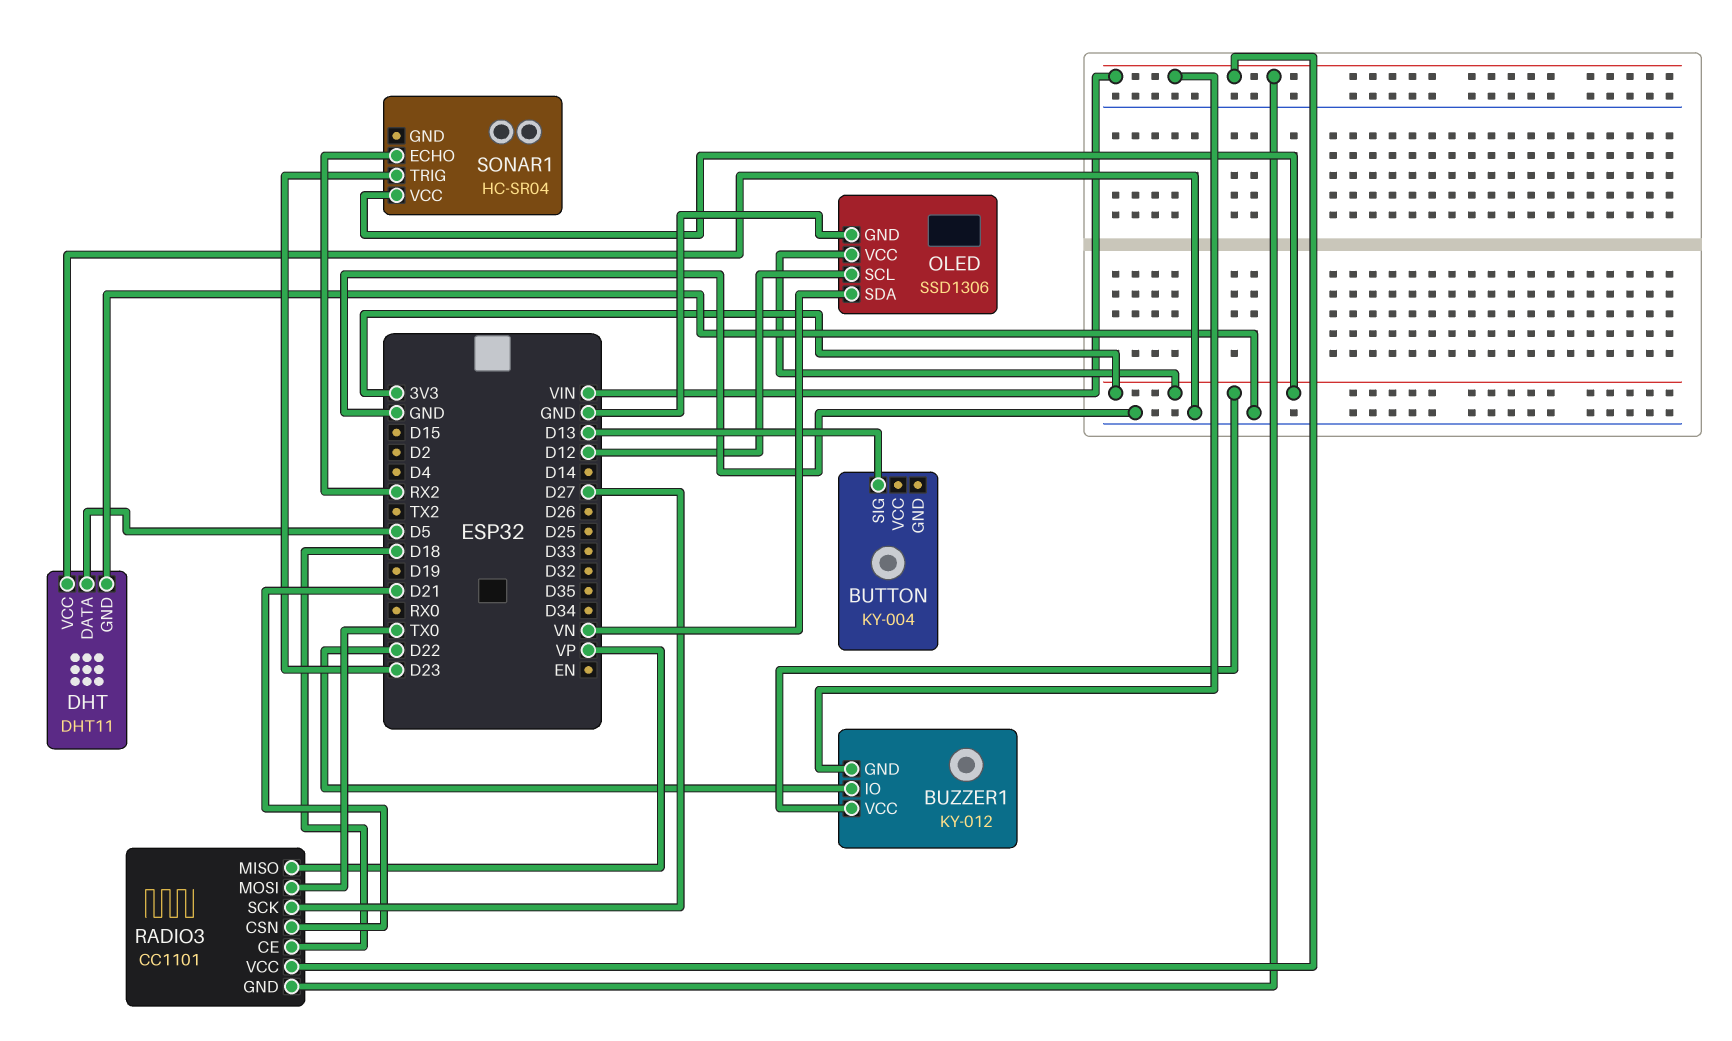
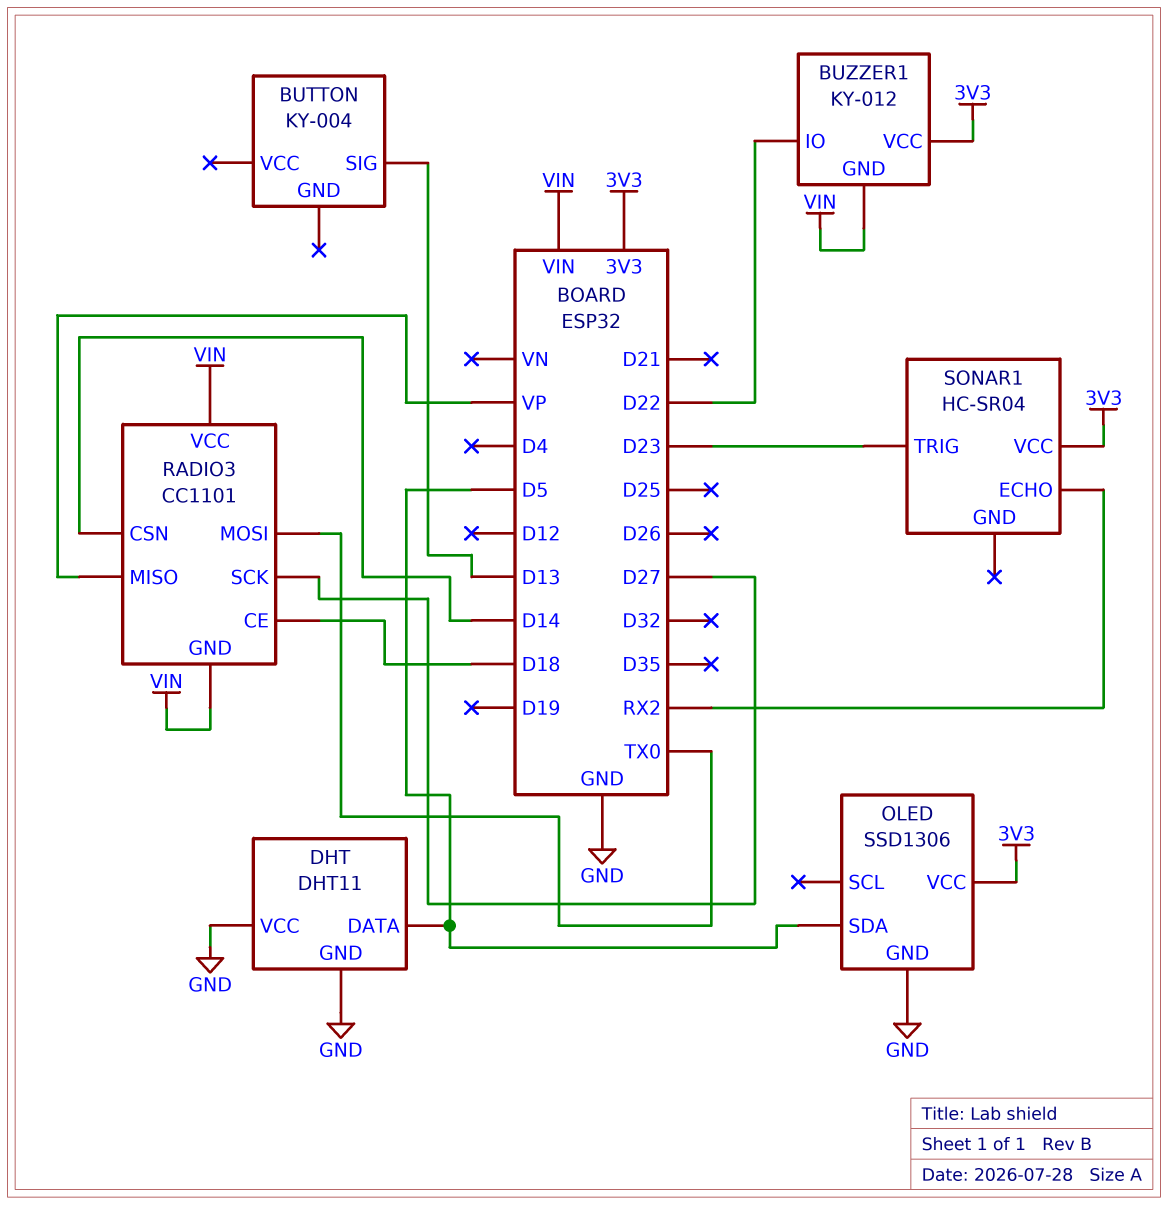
OLED pin SCL: D12 -> none
OLED pin SDA: VN -> D5
RADIO3 pin CSN: D21 -> D14

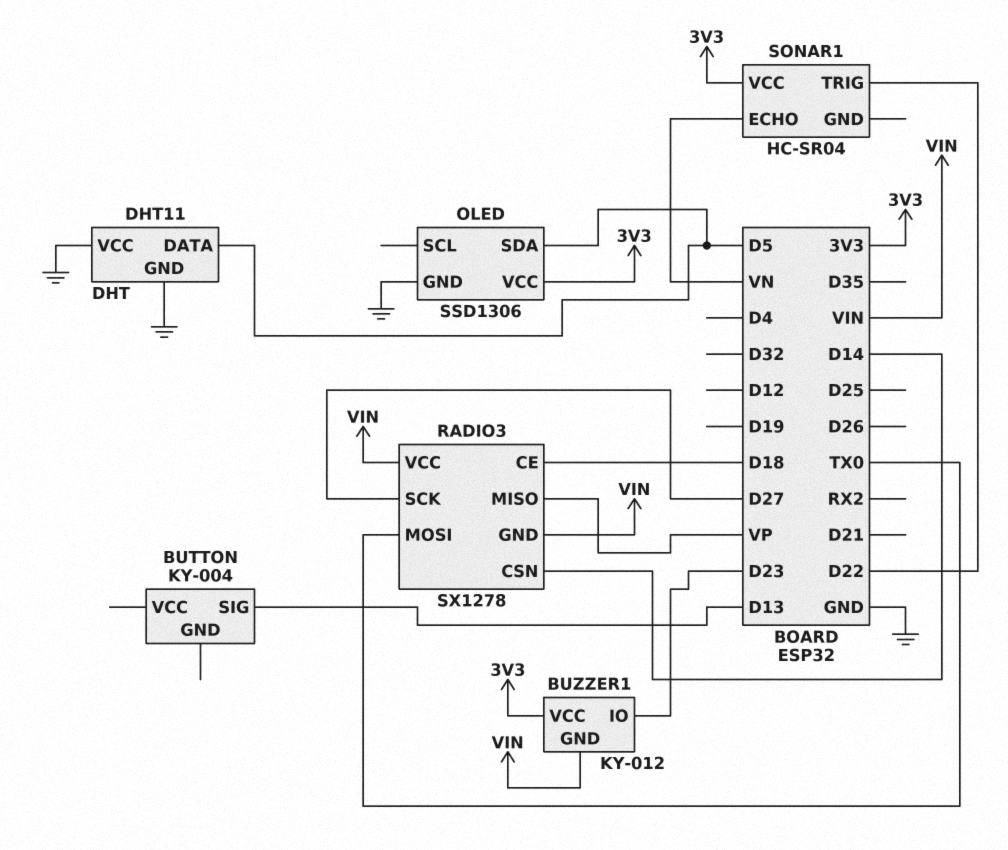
BUZZER1 pin IO: D22 -> D23
RADIO3: CC1101 -> SX1278
SONAR1 pin ECHO: RX2 -> VN
SONAR1 pin TRIG: D23 -> D22

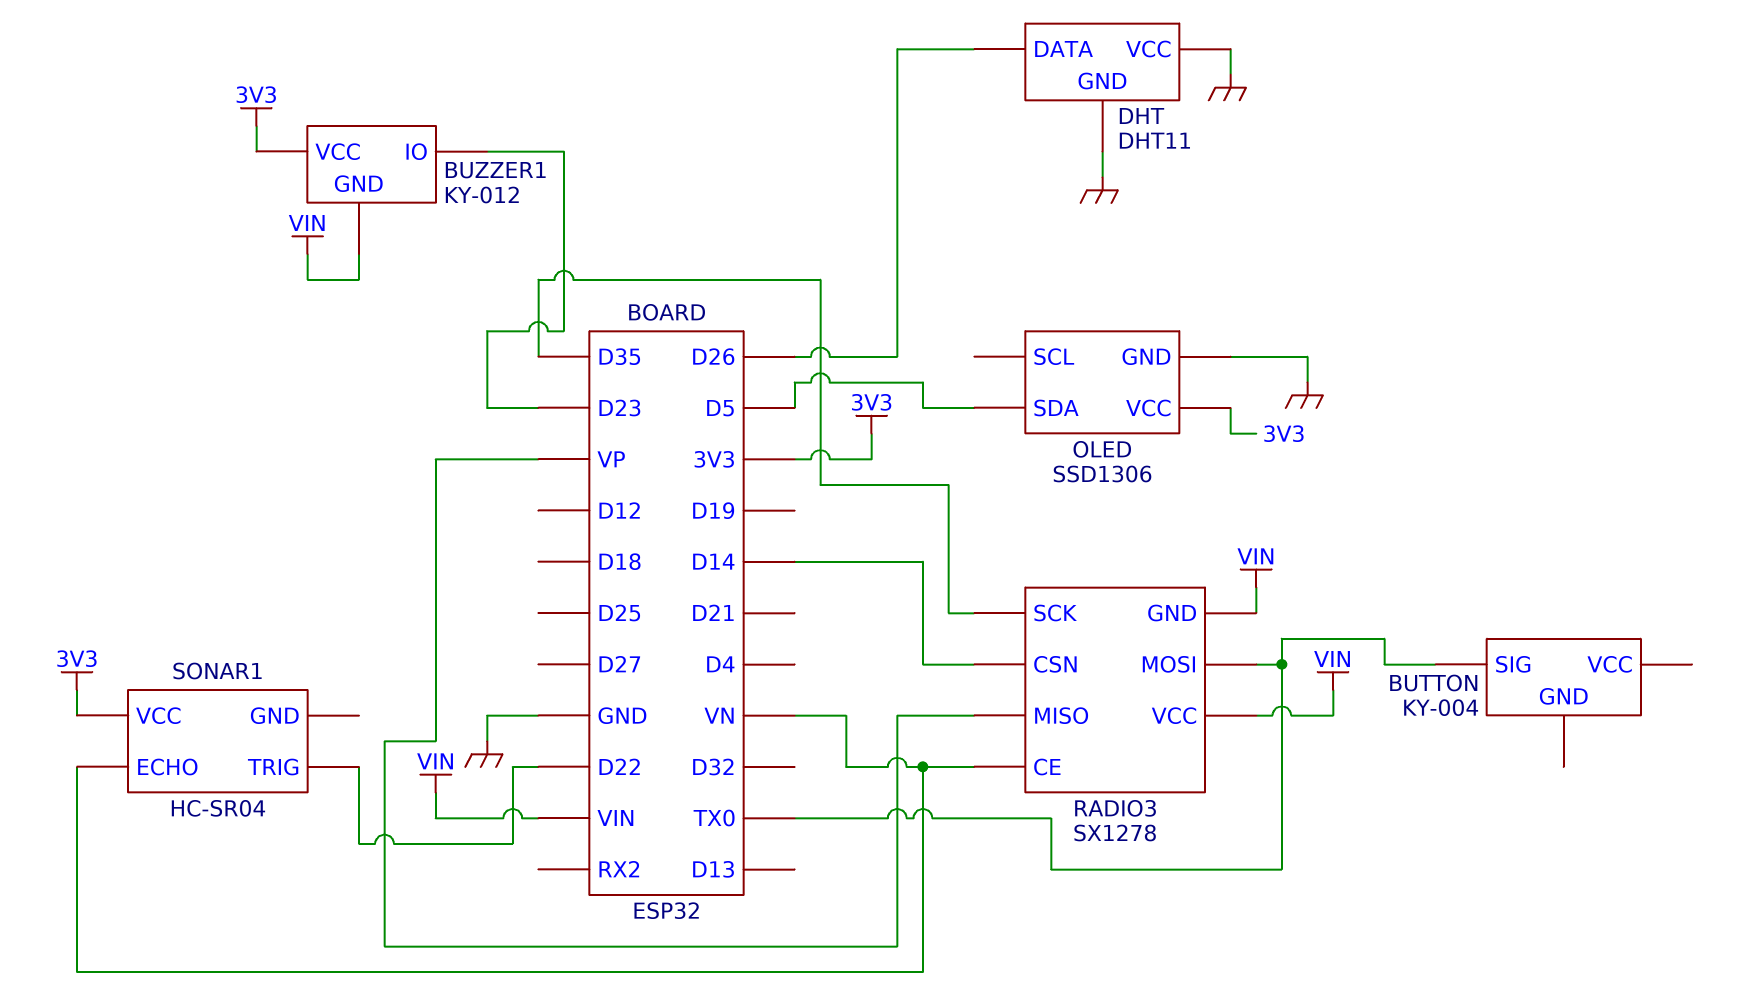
BUTTON pin SIG: D13 -> TX0
DHT pin DATA: D5 -> D26
RADIO3 pin CE: D18 -> VN
RADIO3 pin SCK: D27 -> D35

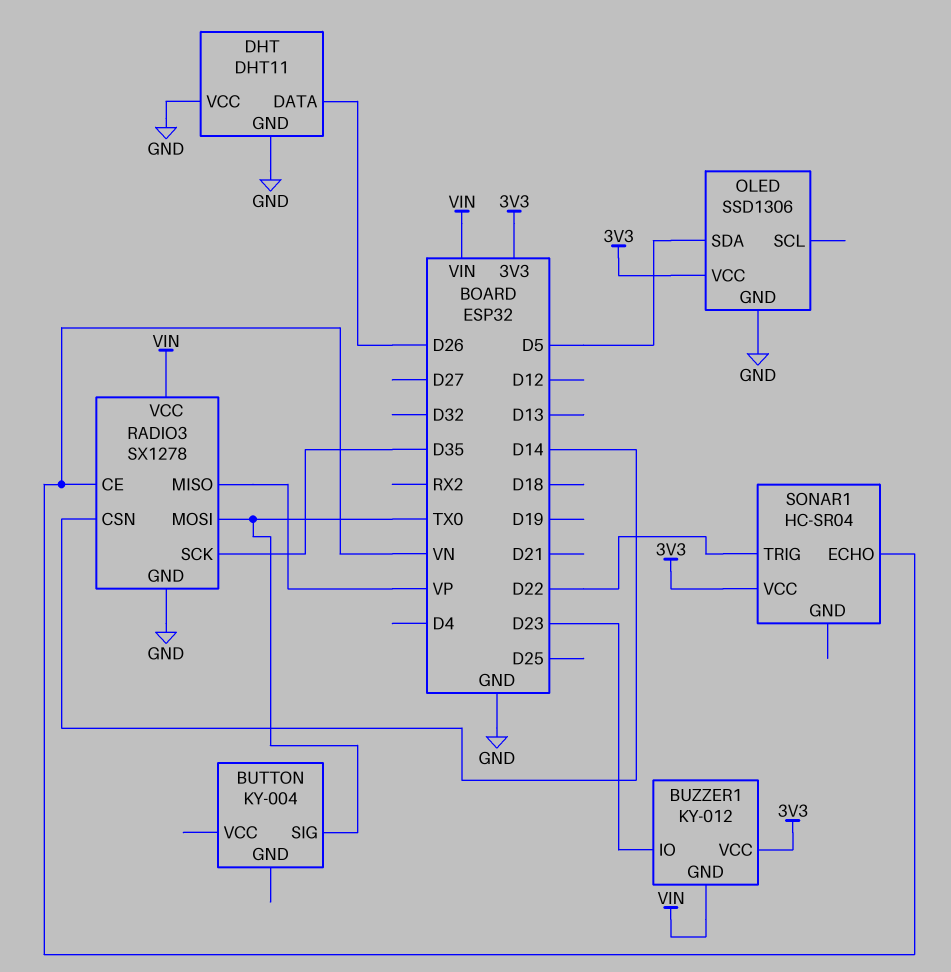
RADIO3 pin GND: VIN -> GND

